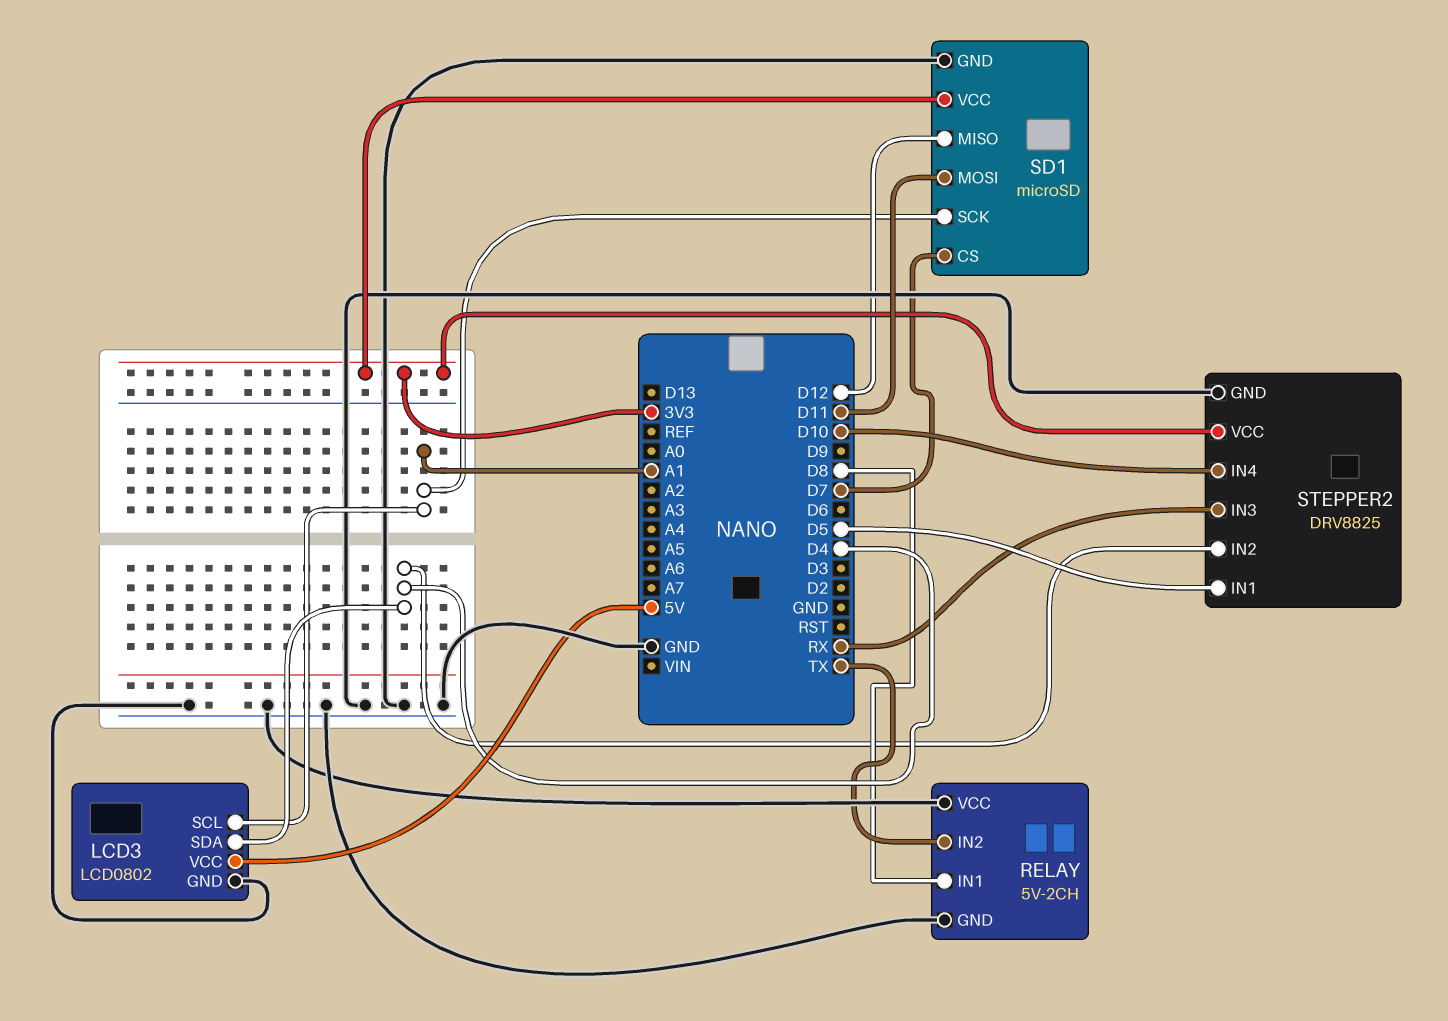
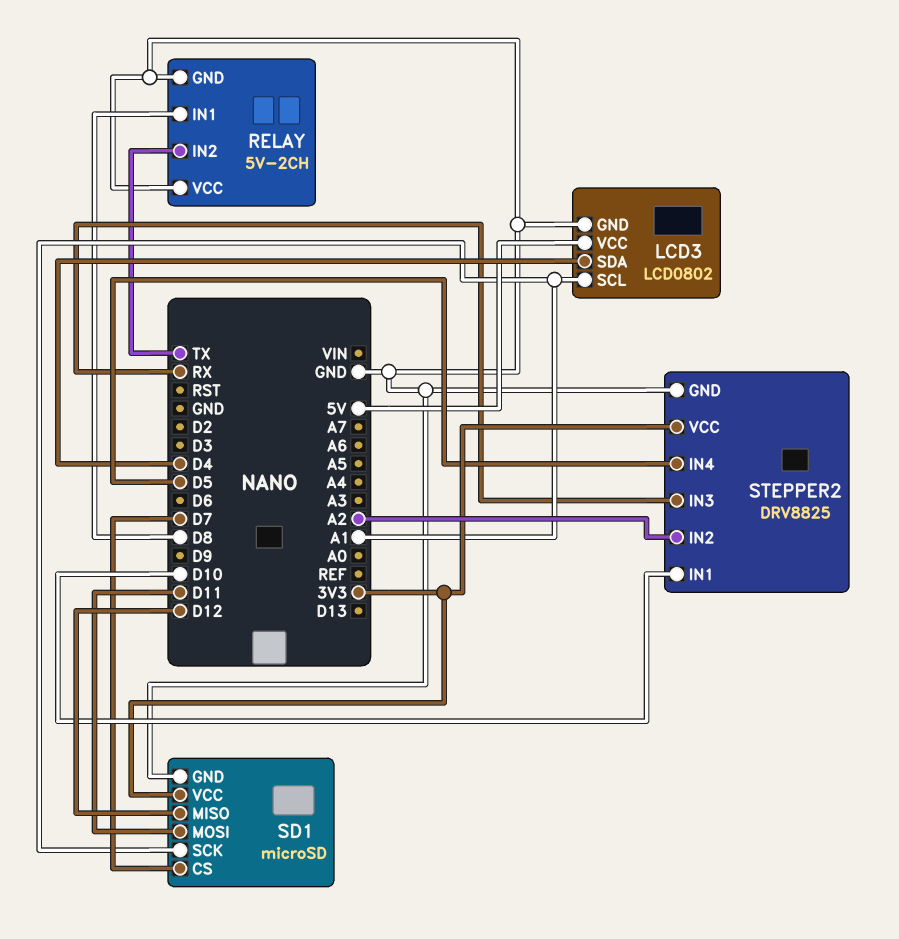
STEPPER2 pin IN1: D5 -> D10
STEPPER2 pin IN2: D4 -> A2
STEPPER2 pin IN4: D10 -> D5

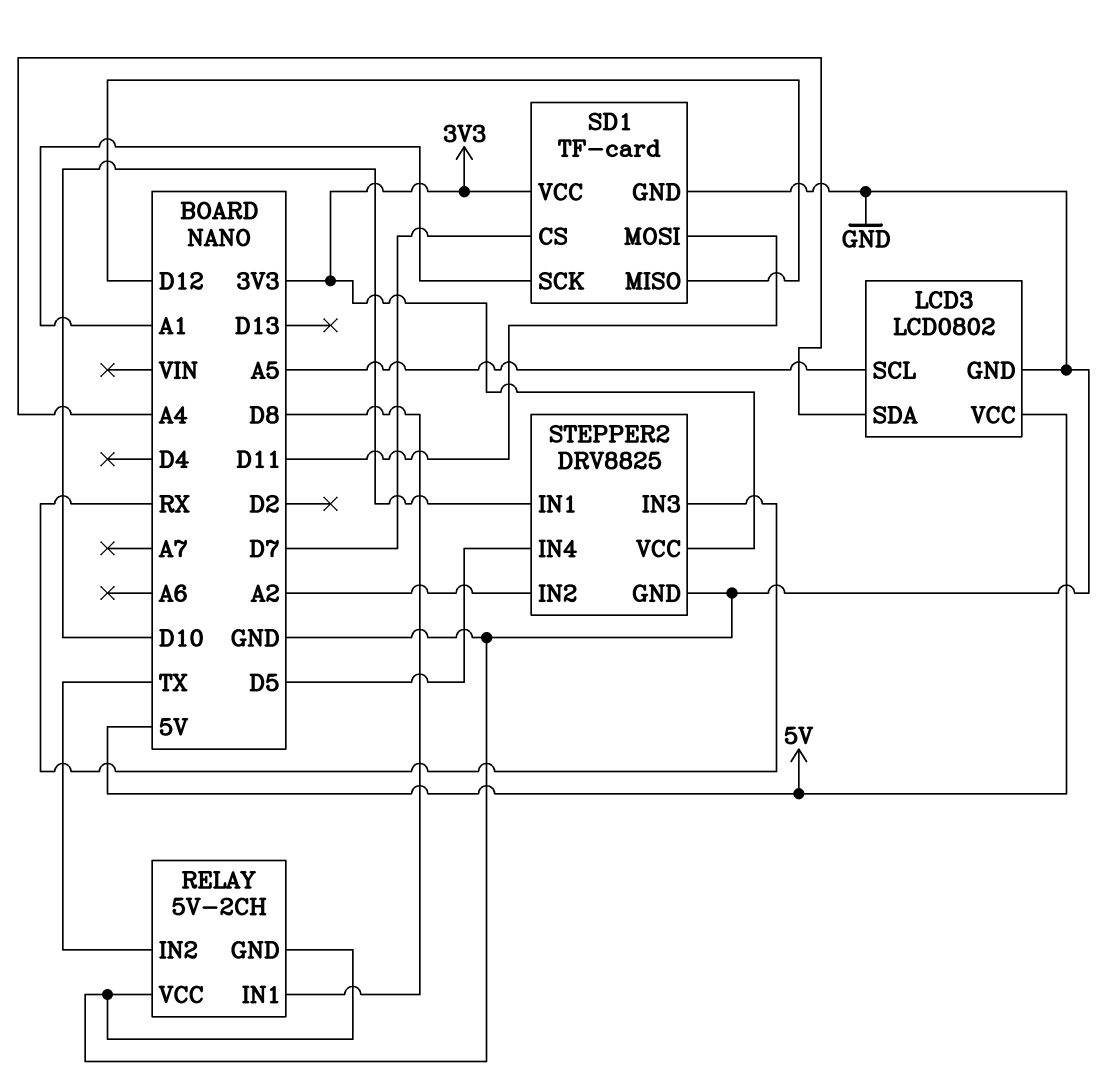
LCD3 pin SCL: A1 -> A5
LCD3 pin SDA: D4 -> A4
SD1: microSD -> TF-card

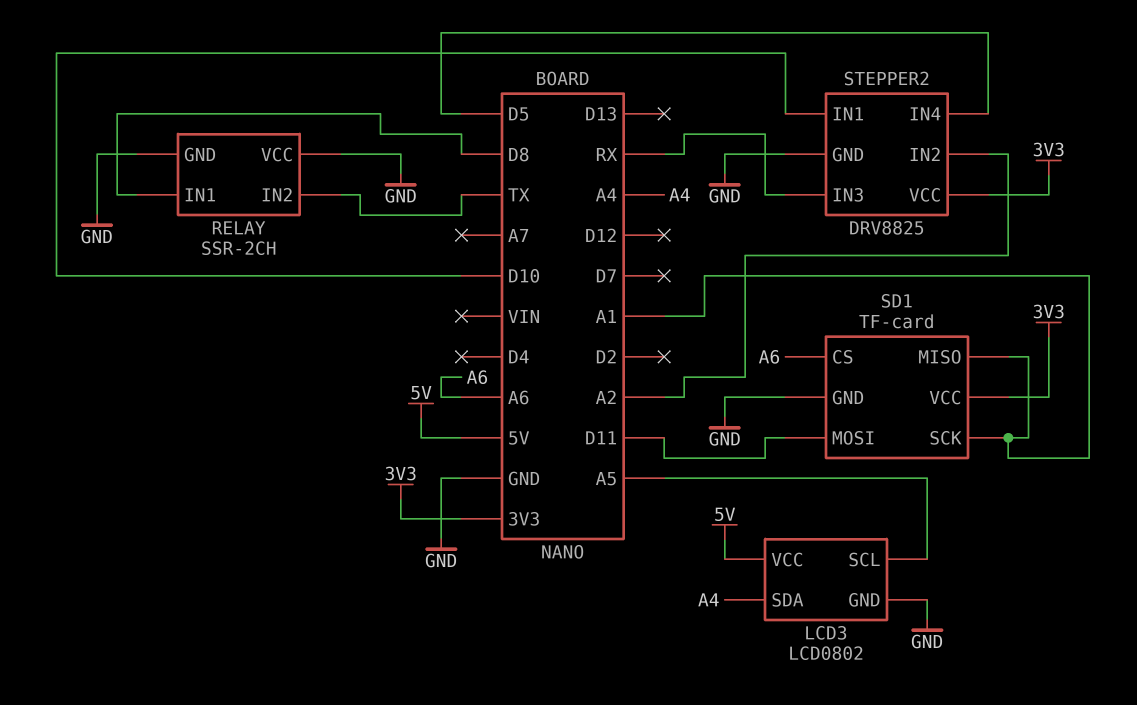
RELAY: 5V-2CH -> SSR-2CH
SD1 pin CS: D7 -> A6
SD1 pin MISO: D12 -> A1

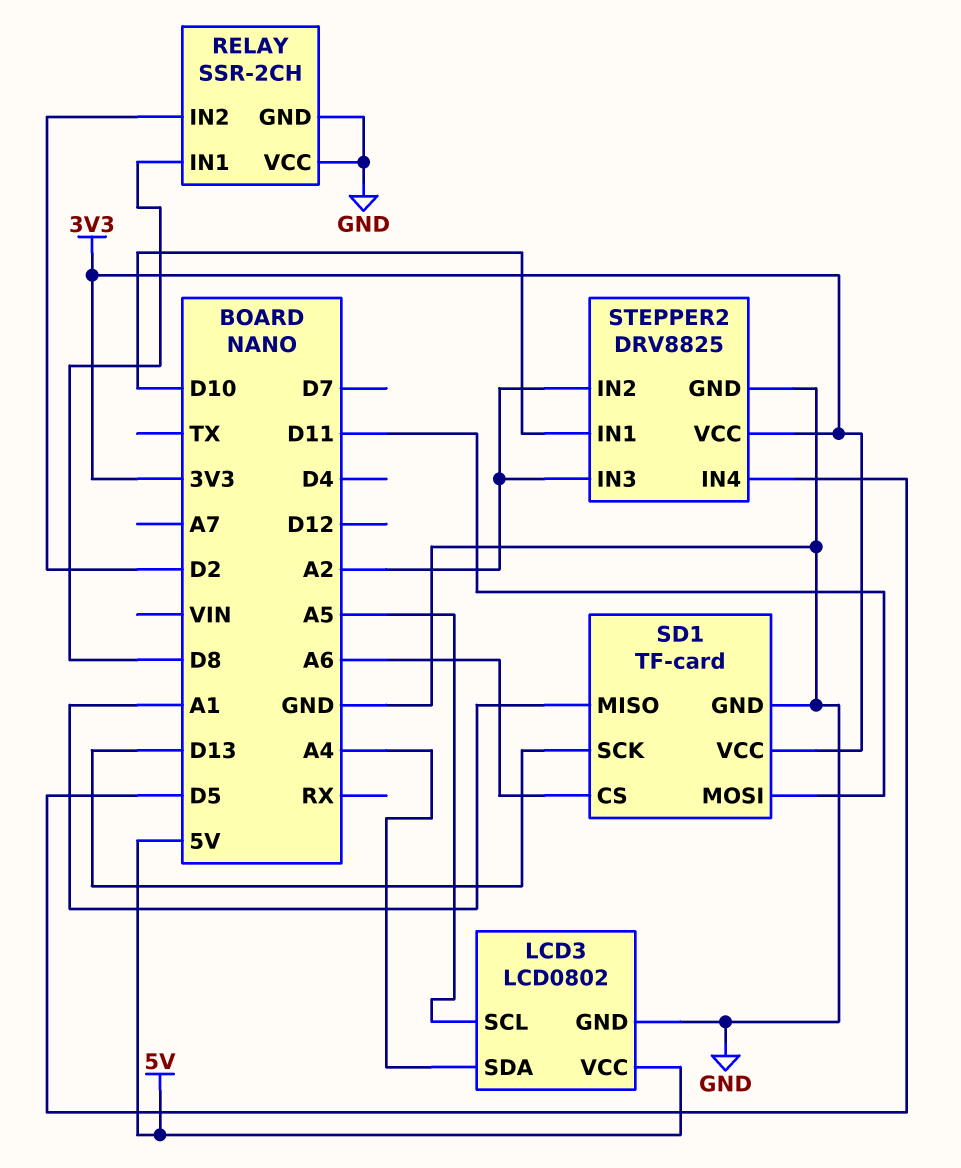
RELAY pin IN2: TX -> D2
SD1 pin SCK: A1 -> D13
STEPPER2 pin IN3: RX -> A2

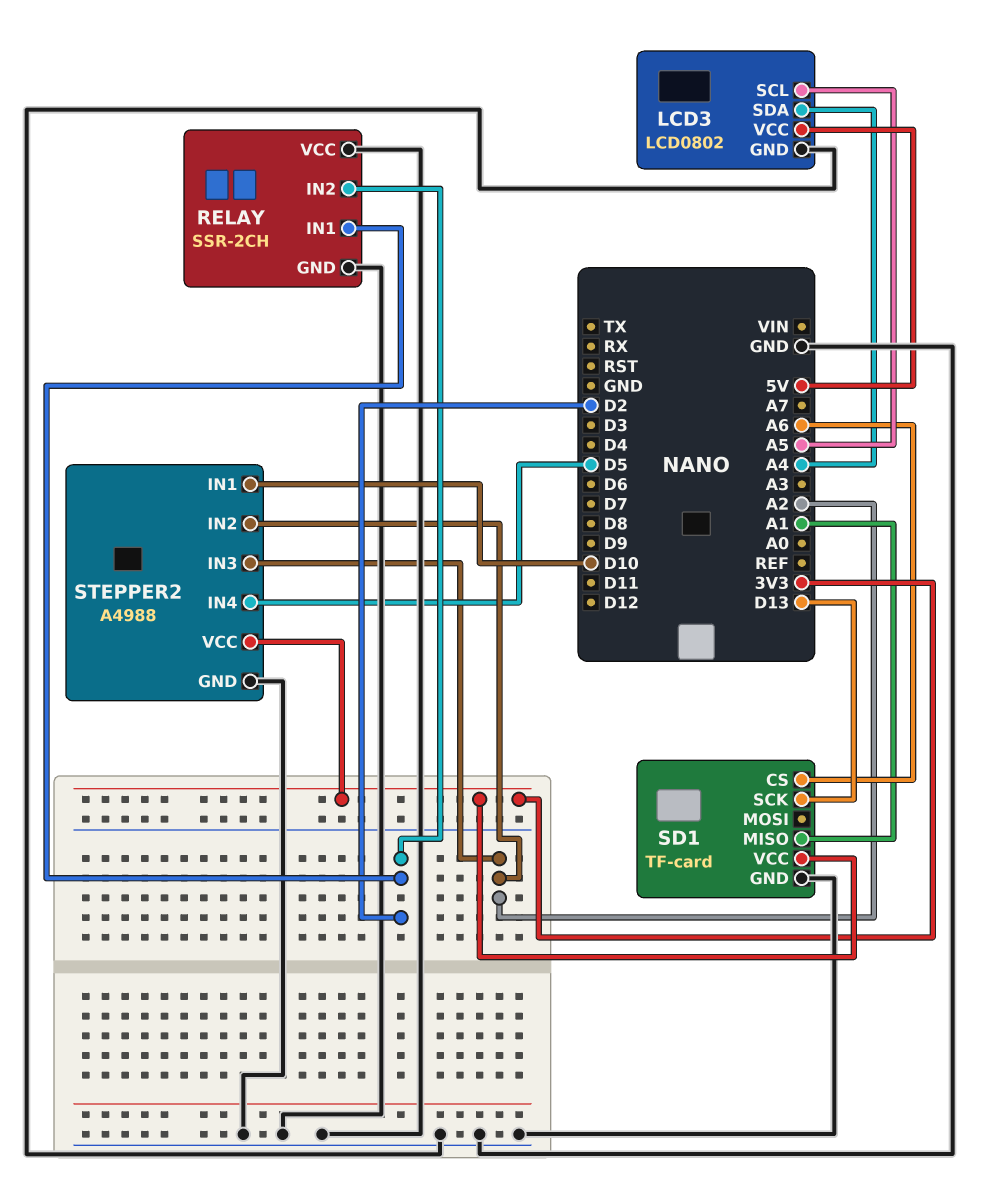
RELAY pin IN1: D8 -> D2
SD1 pin MOSI: D11 -> none
STEPPER2: DRV8825 -> A4988

